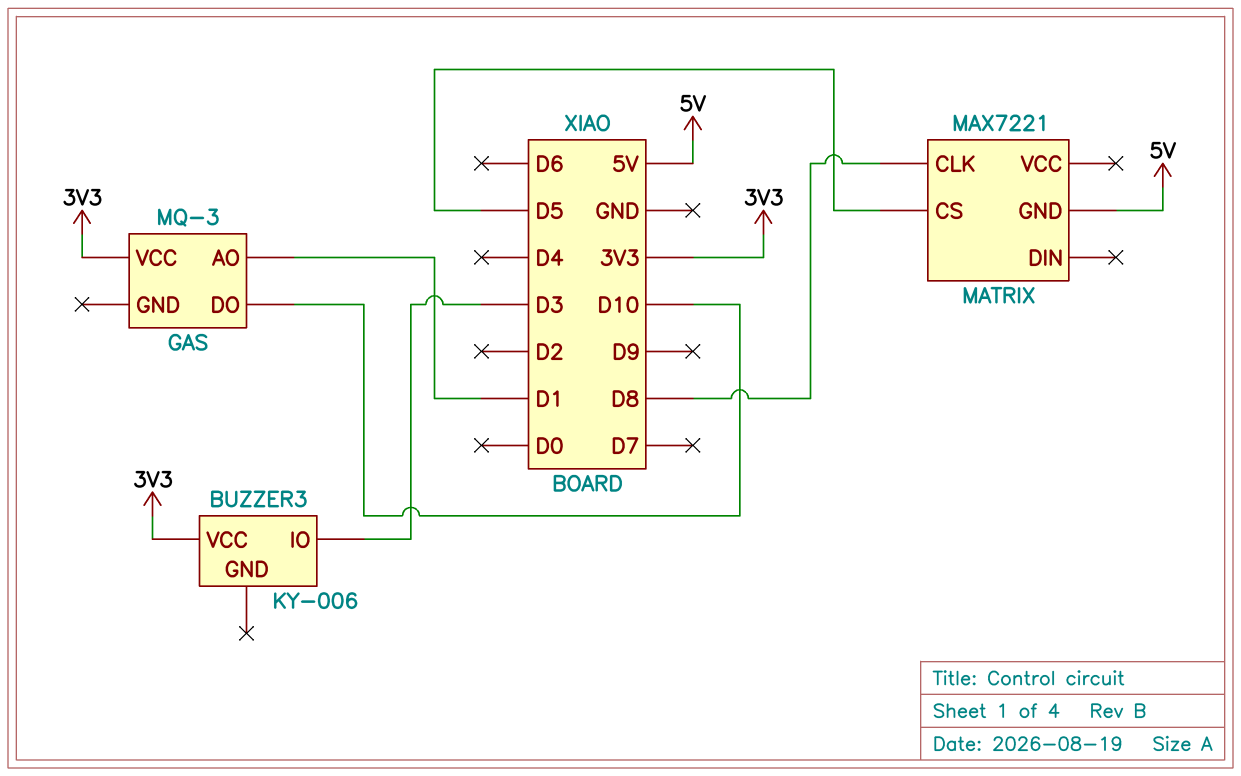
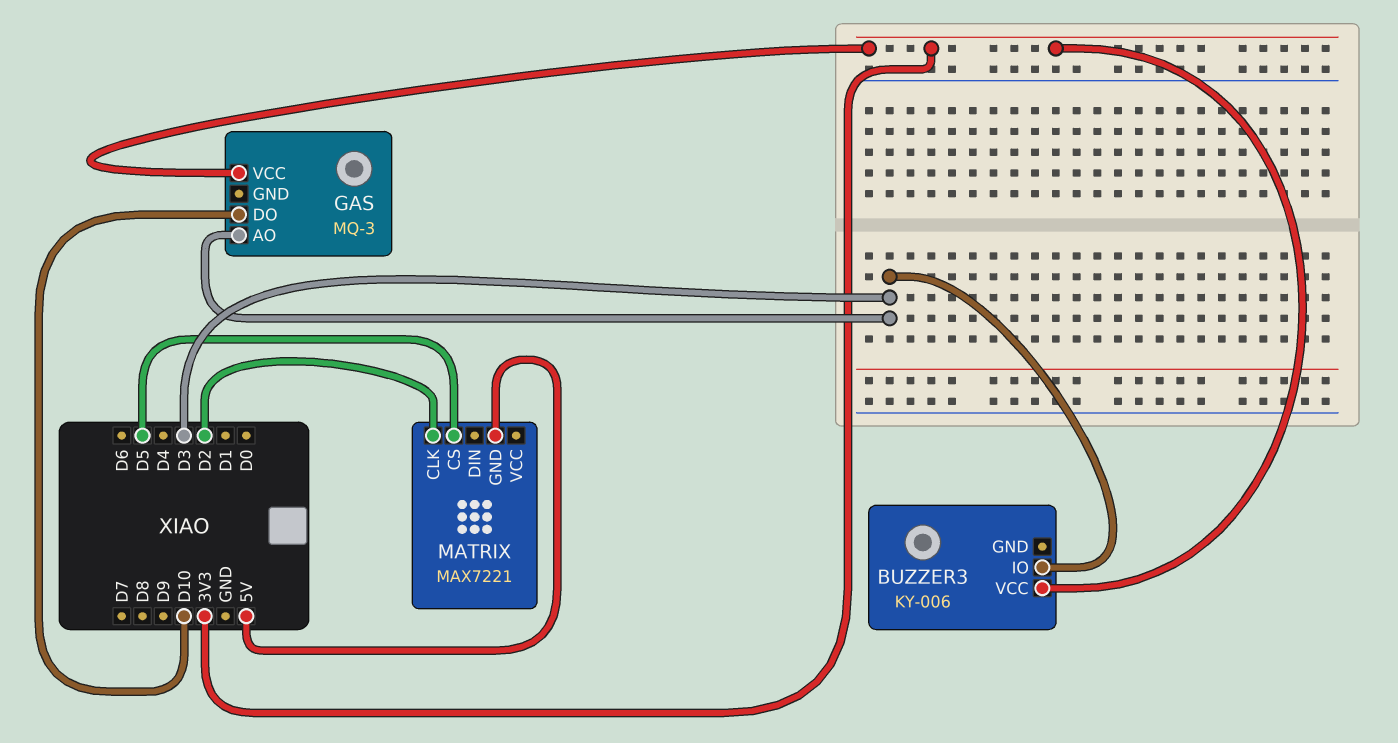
GAS pin AO: D1 -> D3
MATRIX pin CLK: D8 -> D2

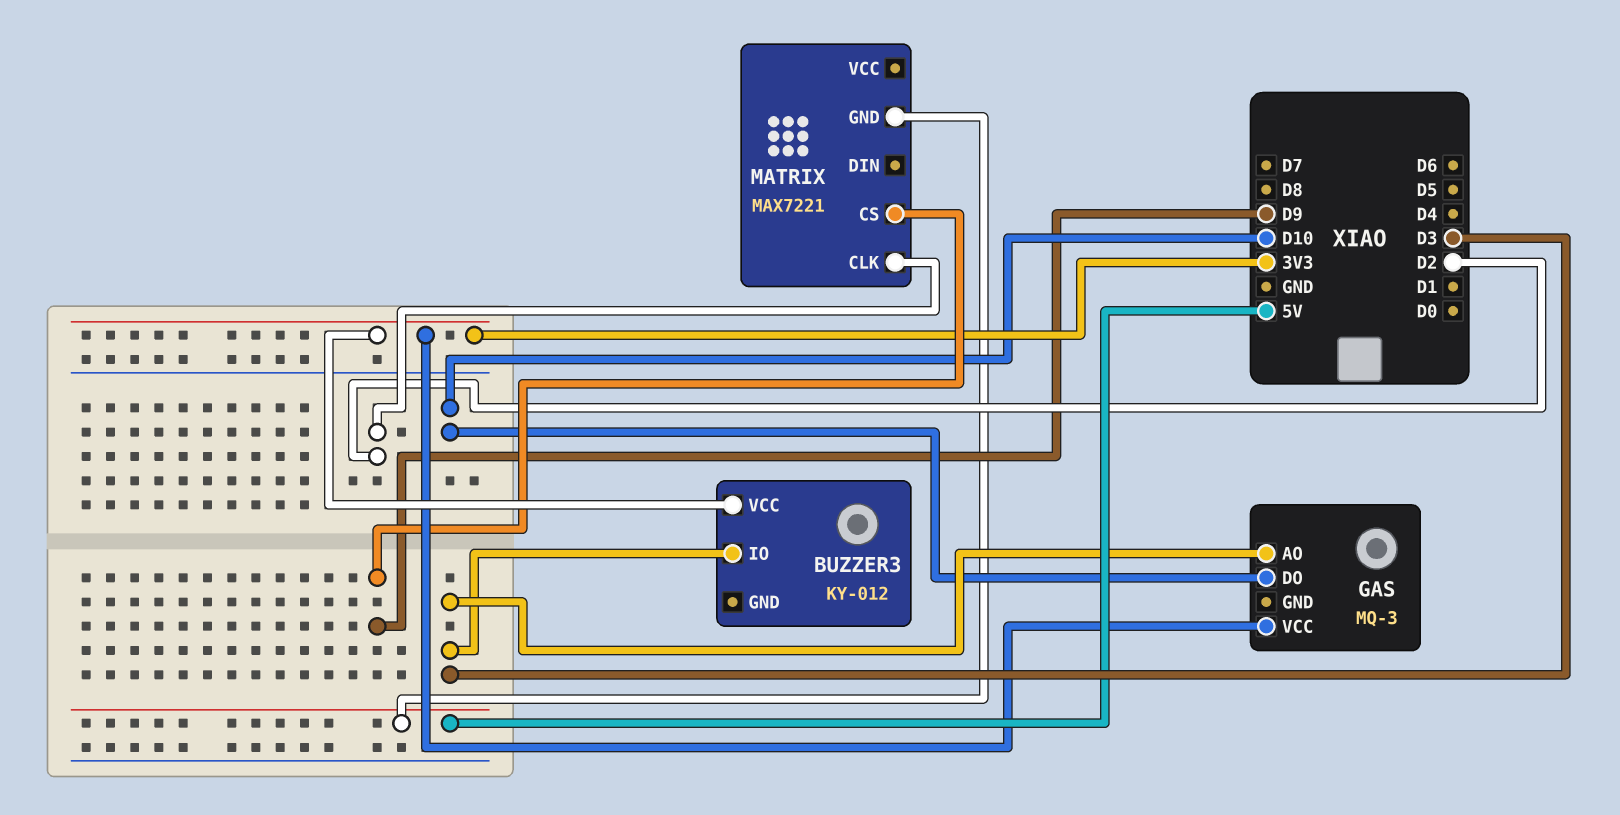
BUZZER3: KY-006 -> KY-012
MATRIX pin CS: D5 -> D9

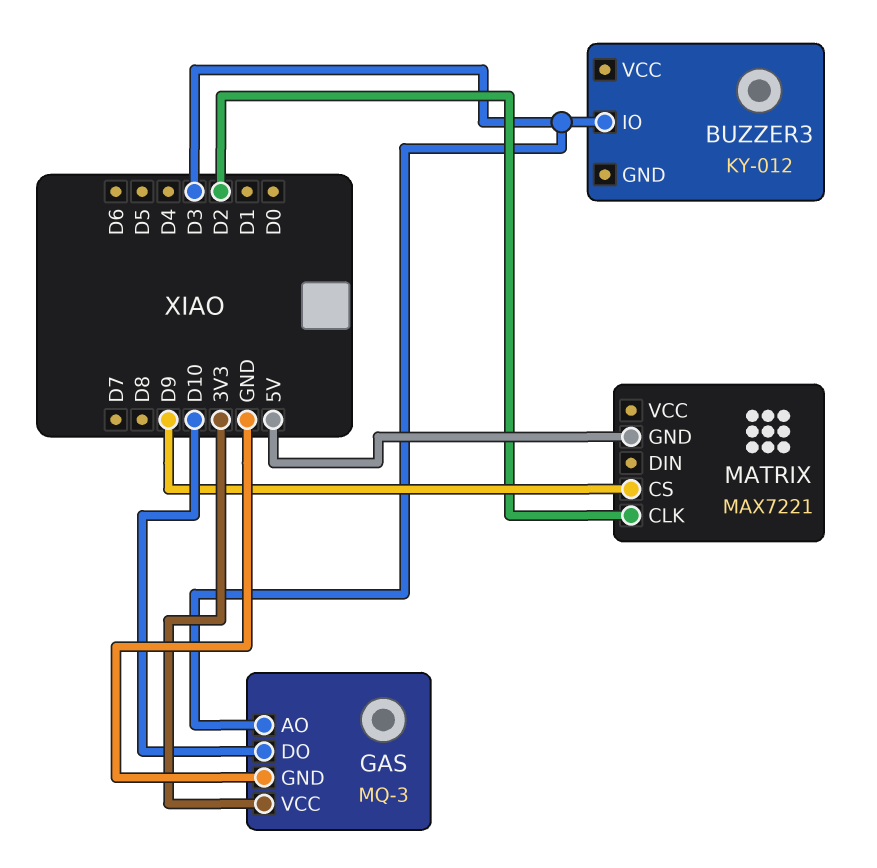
BUZZER3 pin VCC: 3V3 -> none
GAS pin GND: none -> GND

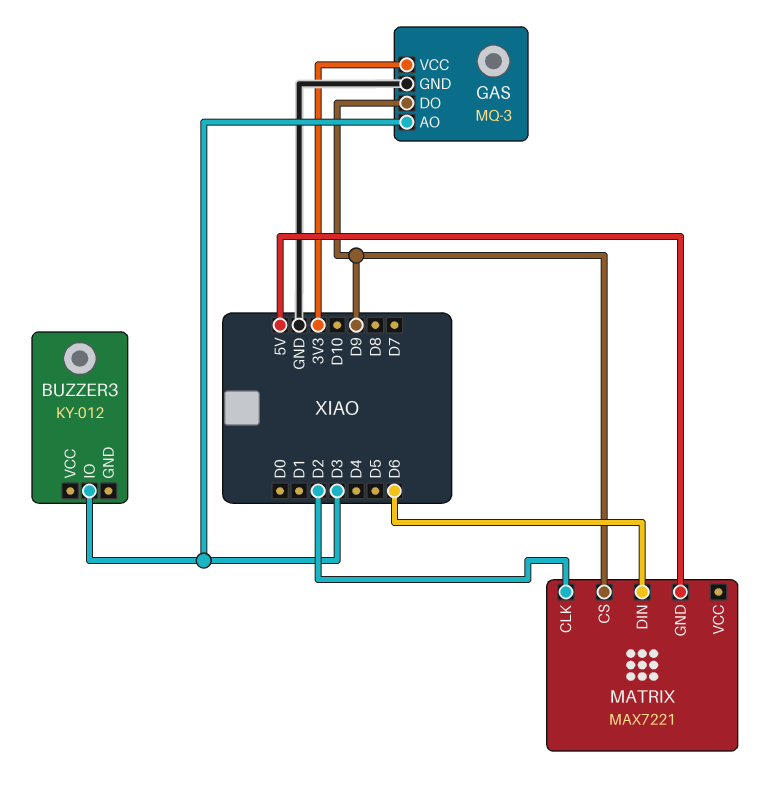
GAS pin DO: D10 -> D9
MATRIX pin DIN: none -> D6

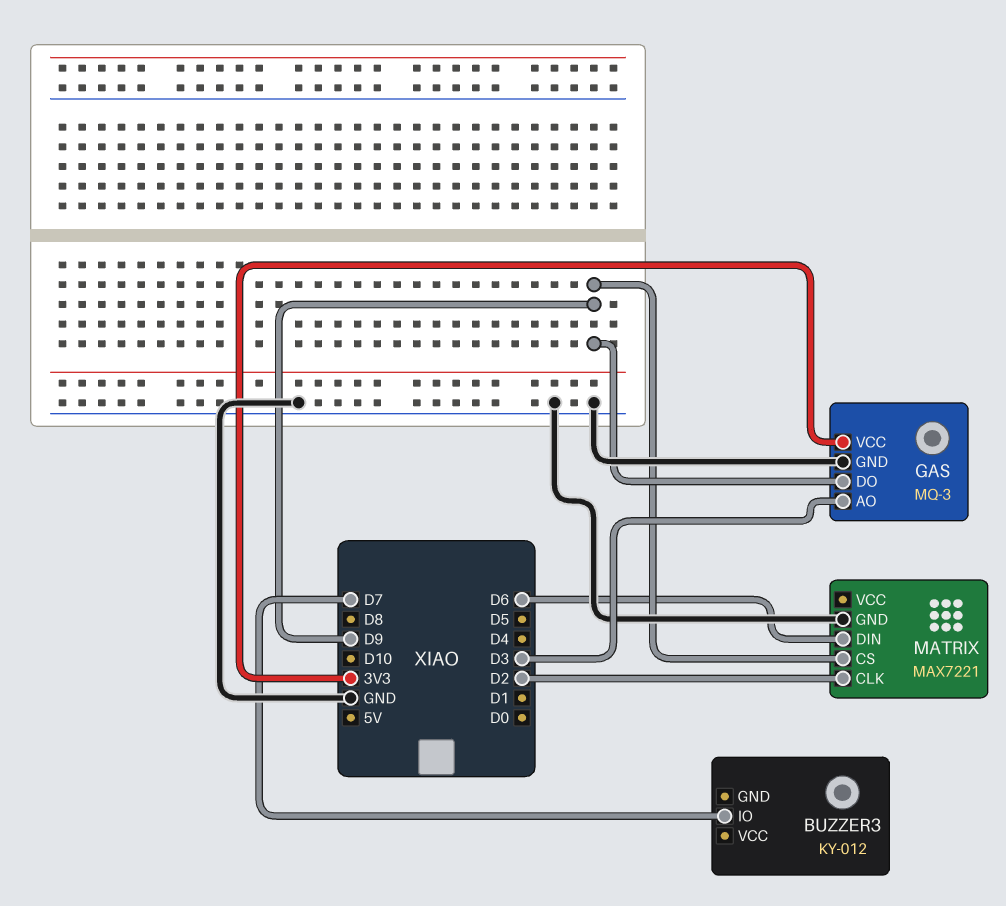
BUZZER3 pin IO: D3 -> D7
MATRIX pin GND: 5V -> GND

